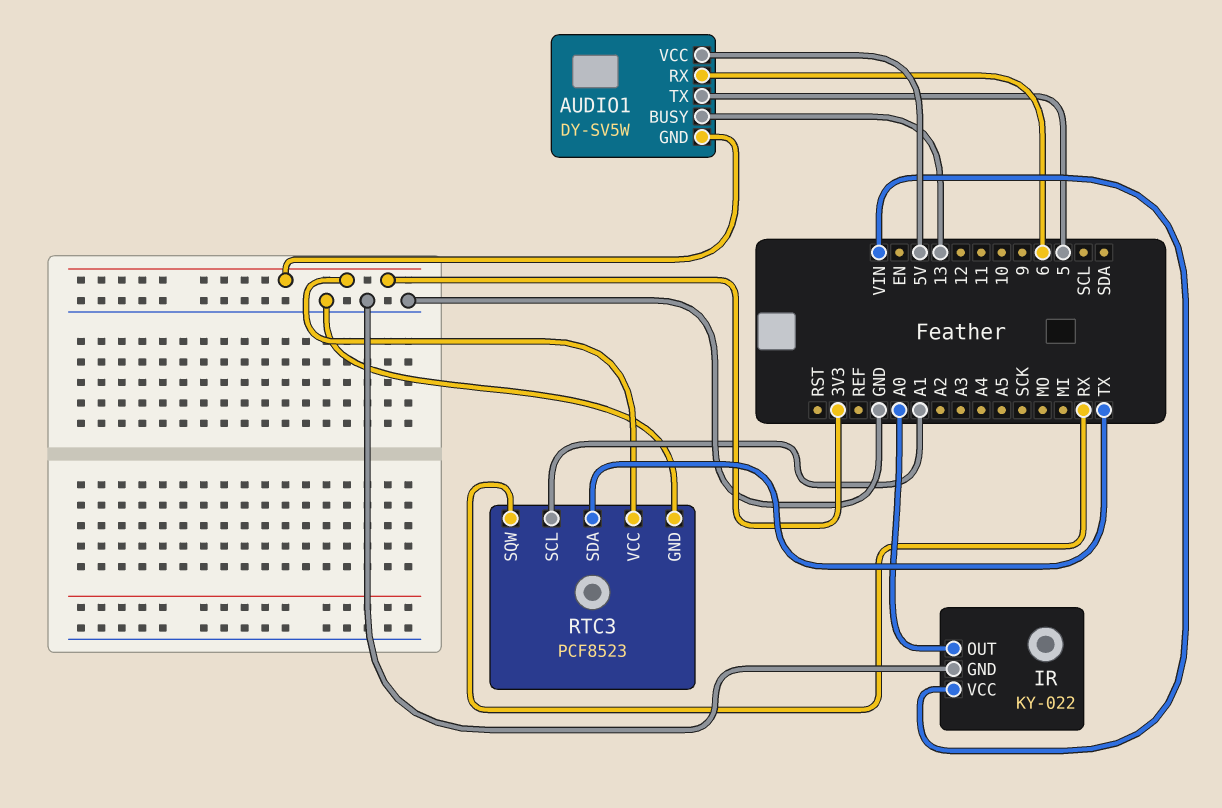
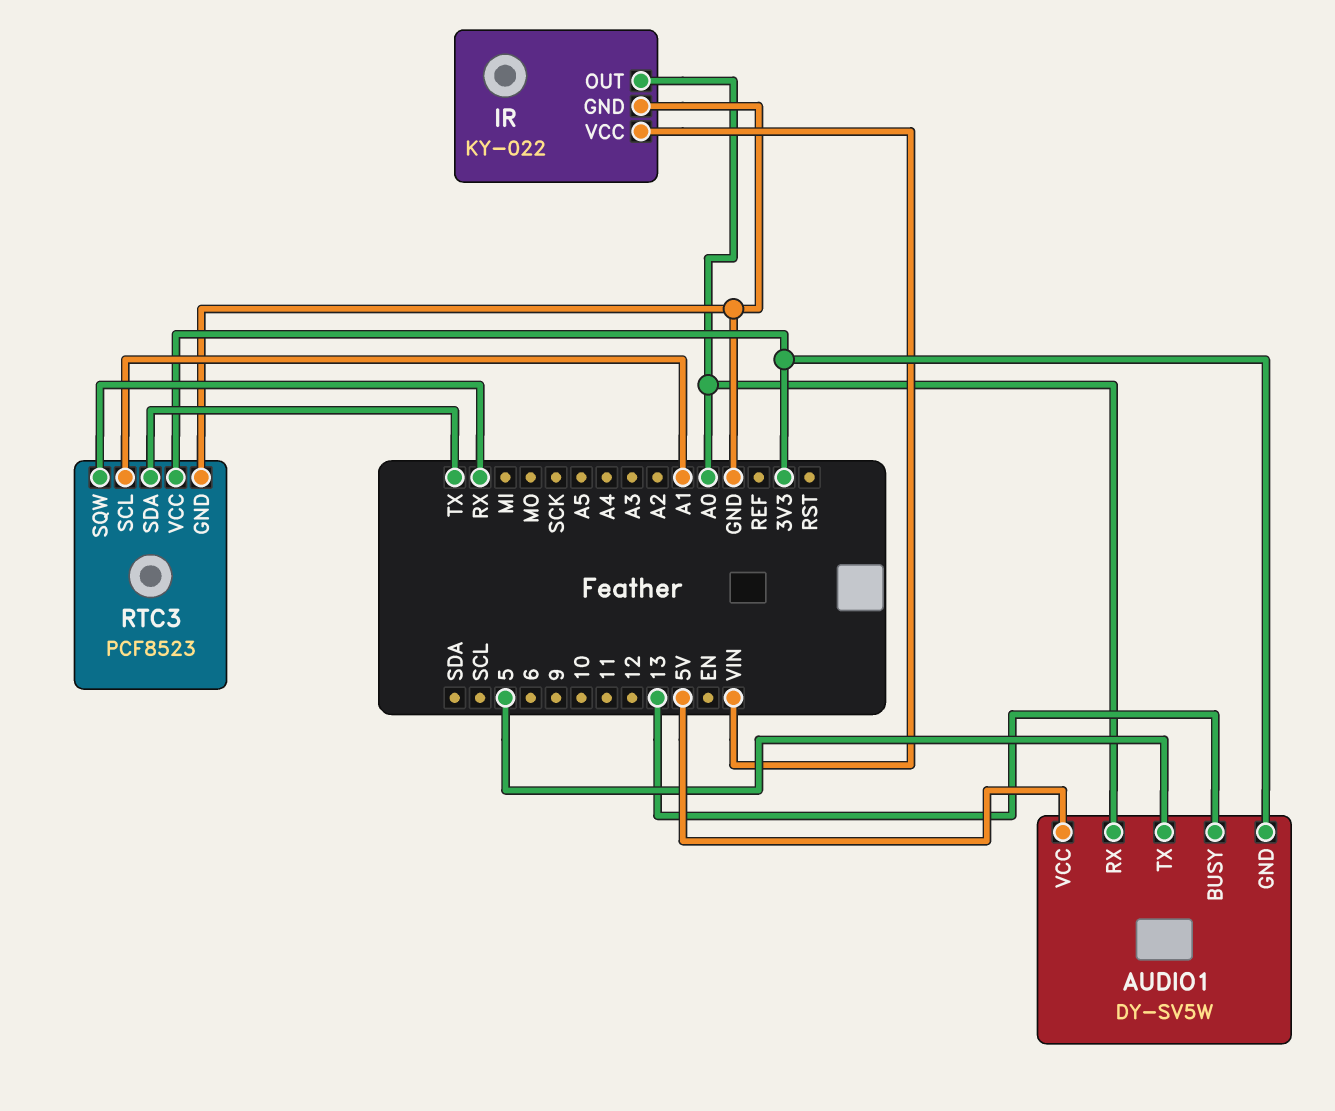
AUDIO1 pin RX: 6 -> A0

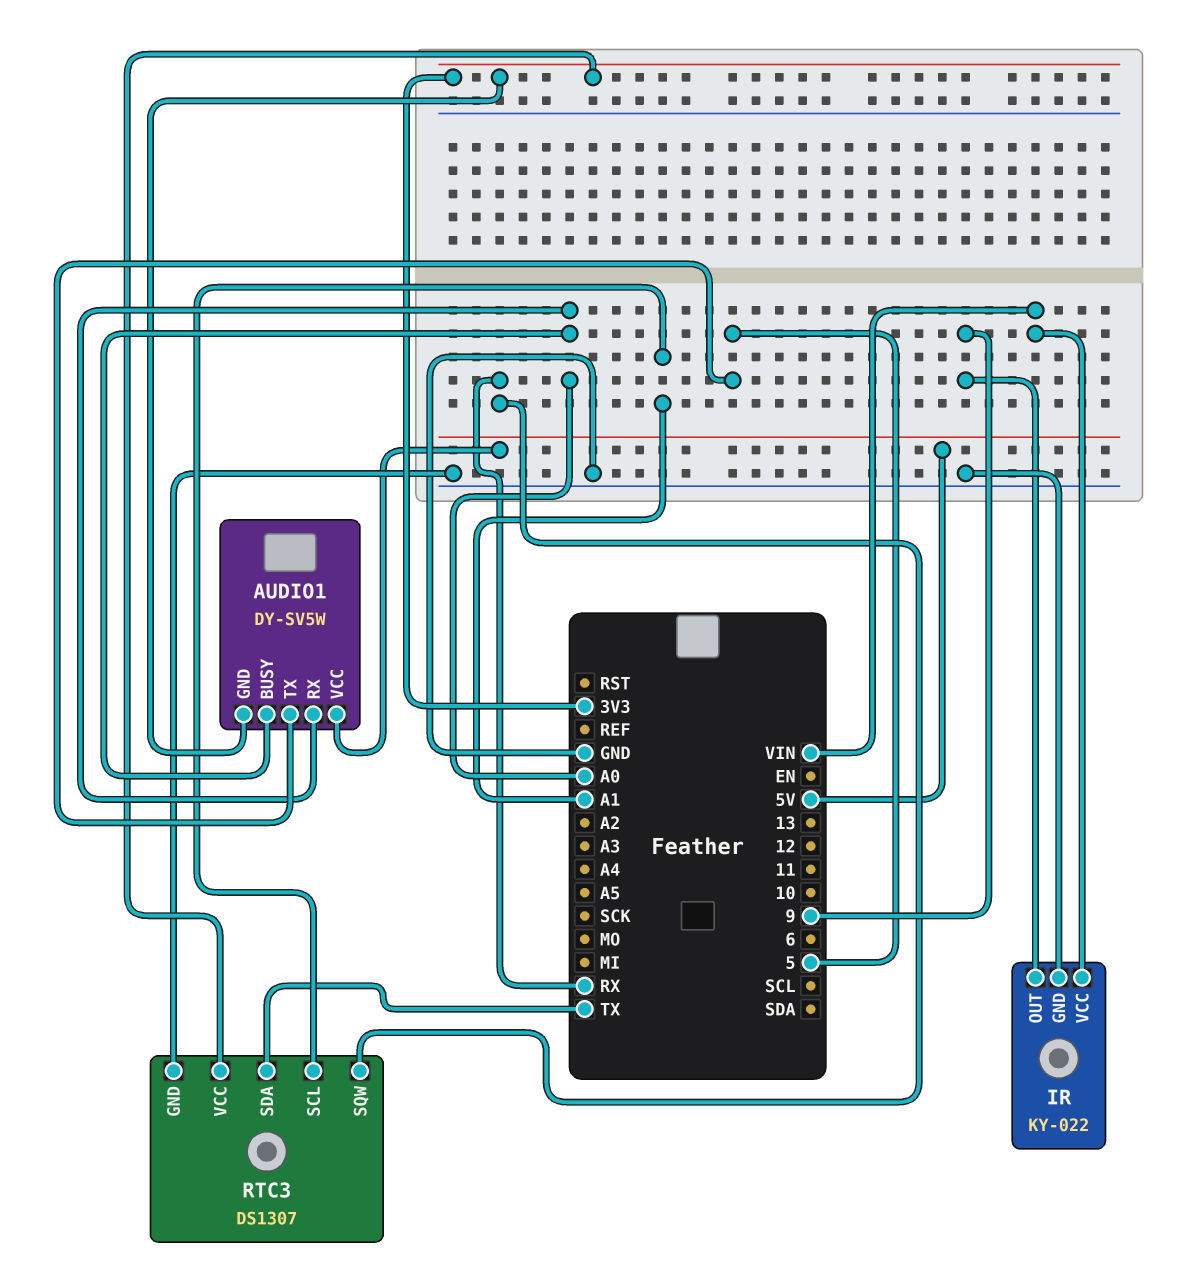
AUDIO1 pin BUSY: 13 -> A0
IR pin OUT: A0 -> 9
RTC3: PCF8523 -> DS1307

